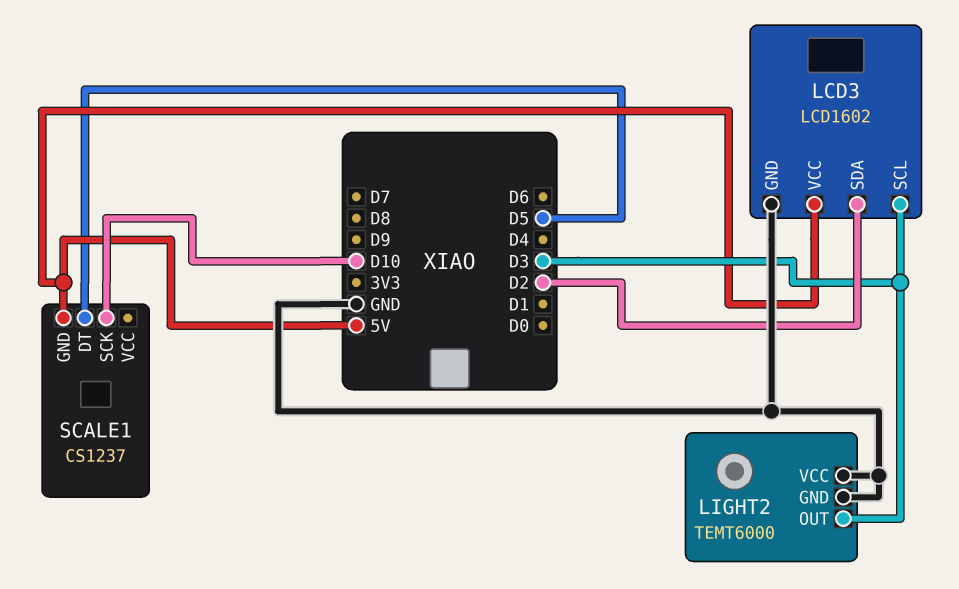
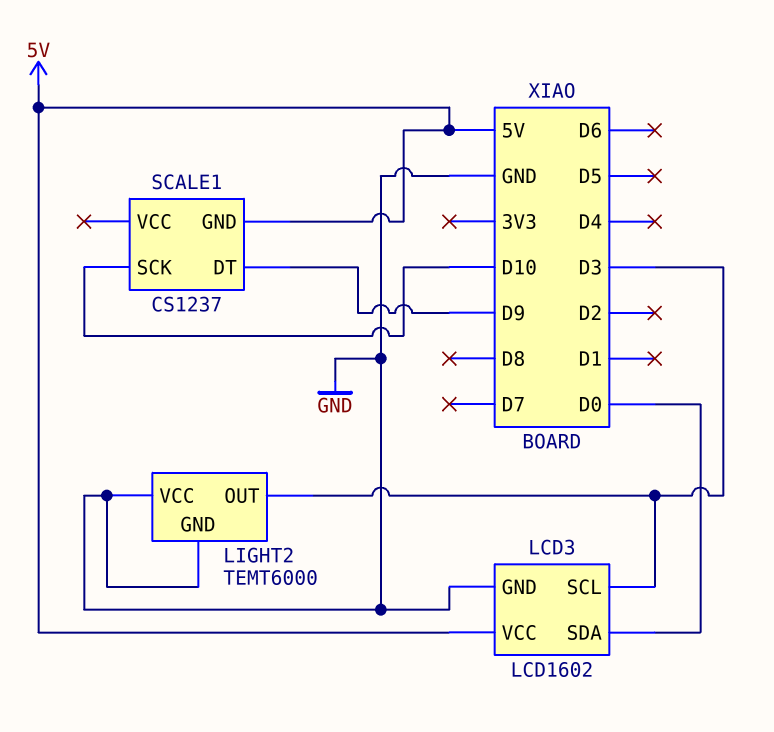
LCD3 pin SDA: D2 -> D0
SCALE1 pin DT: D5 -> D9

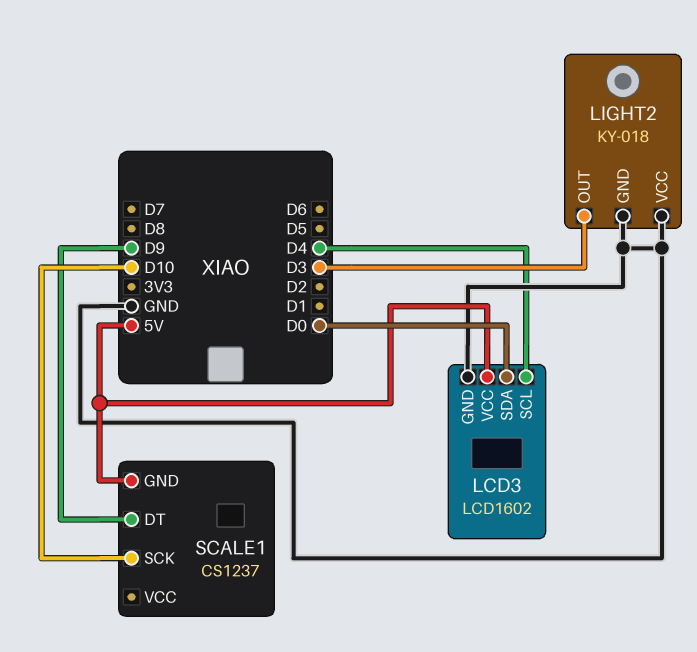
LCD3 pin SCL: D3 -> D4
LIGHT2: TEMT6000 -> KY-018

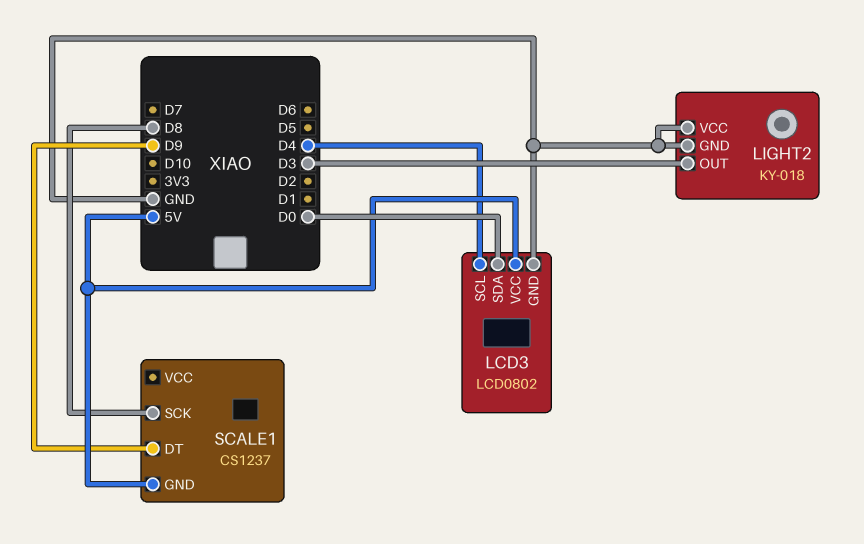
LCD3: LCD1602 -> LCD0802
SCALE1 pin SCK: D10 -> D8

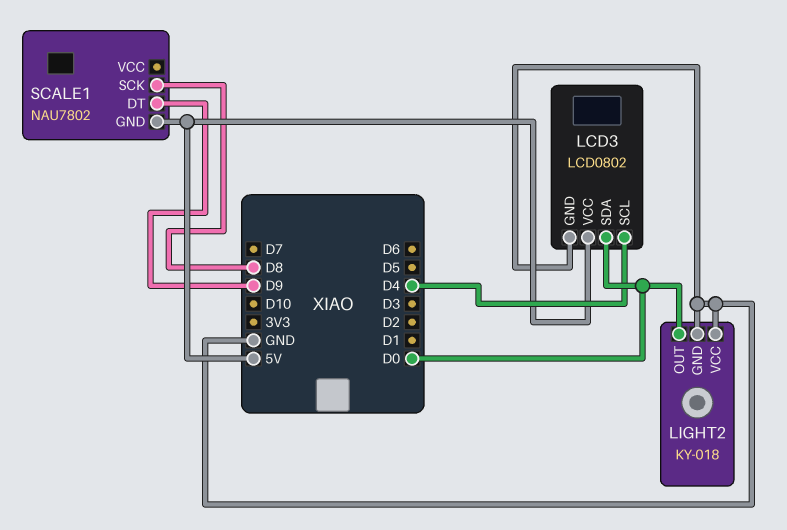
LIGHT2 pin OUT: D3 -> D0
SCALE1: CS1237 -> NAU7802

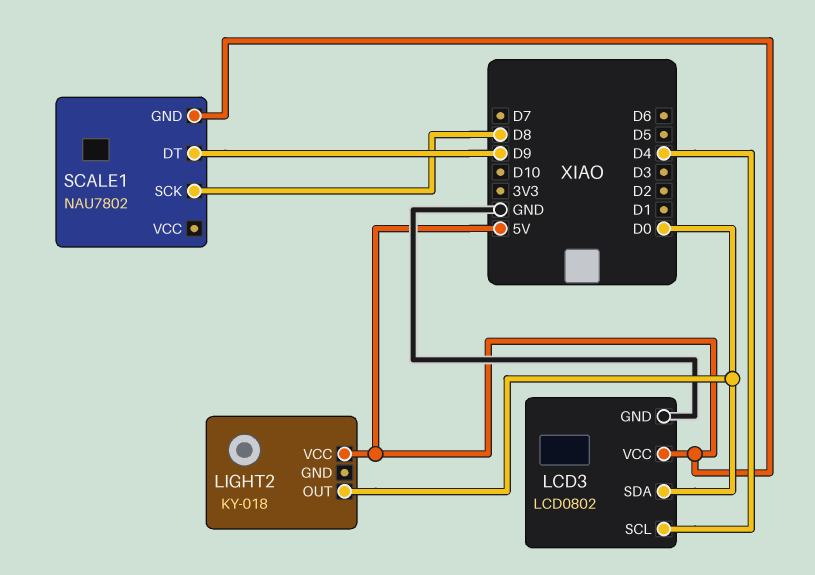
LIGHT2 pin GND: GND -> none
LIGHT2 pin VCC: GND -> 5V

